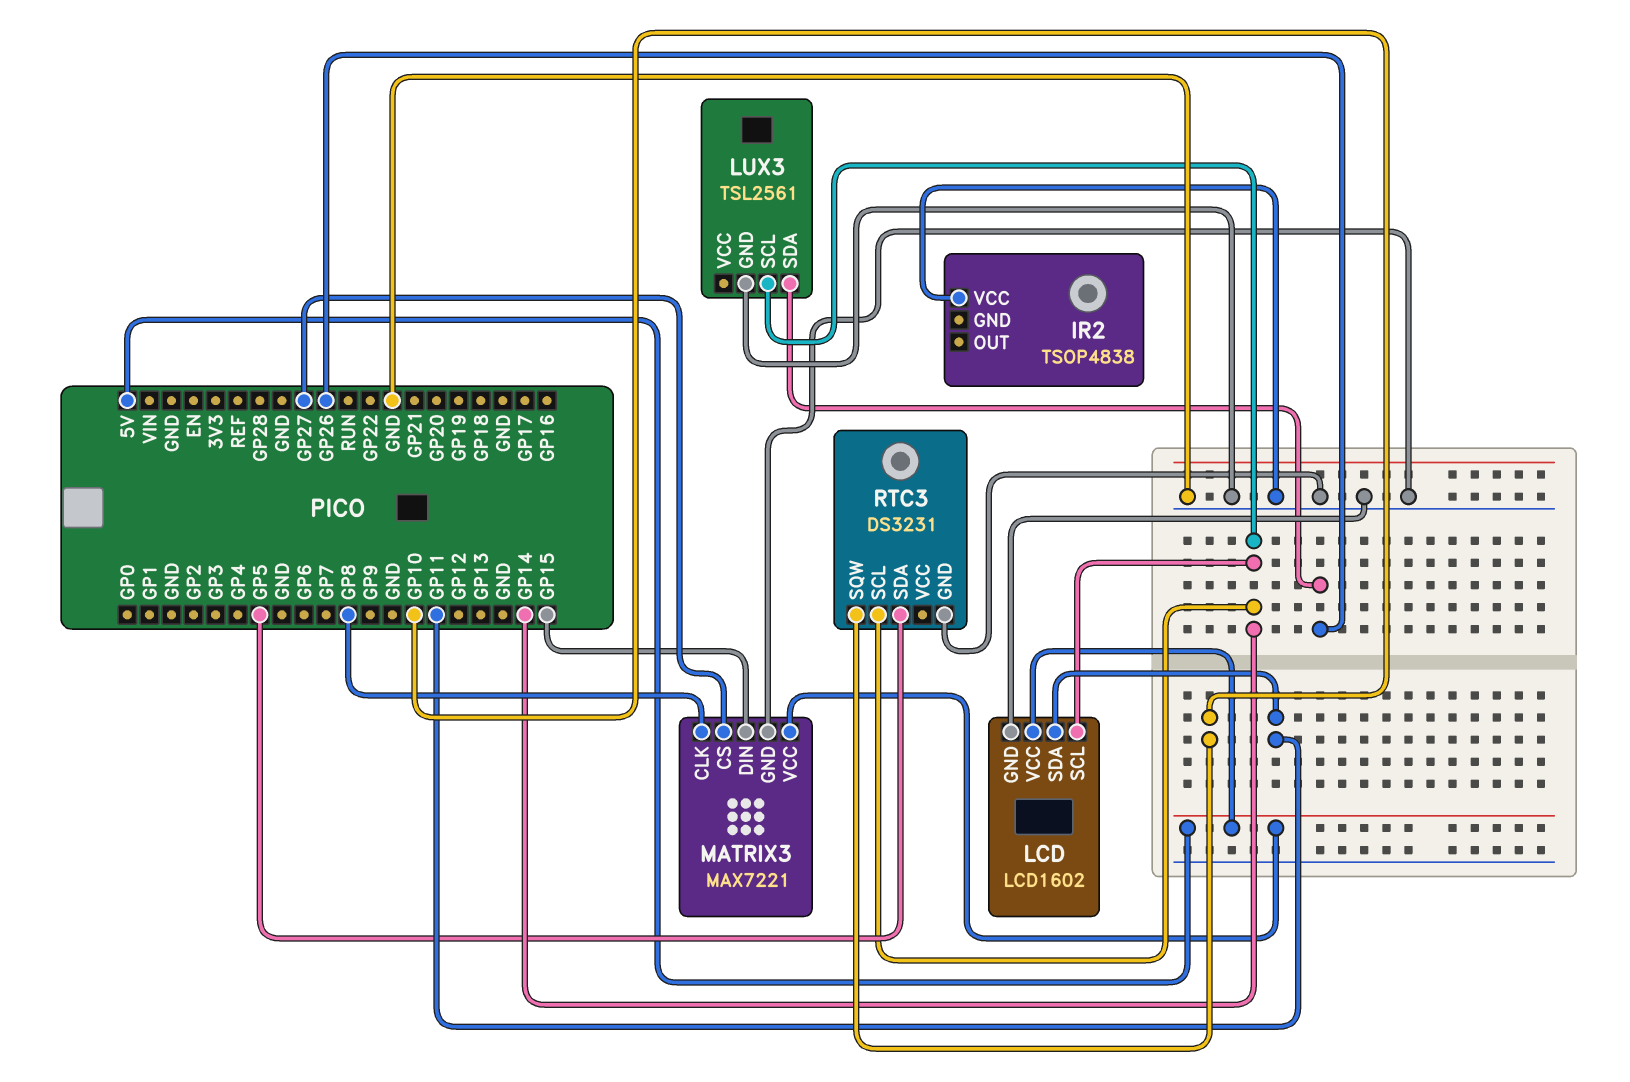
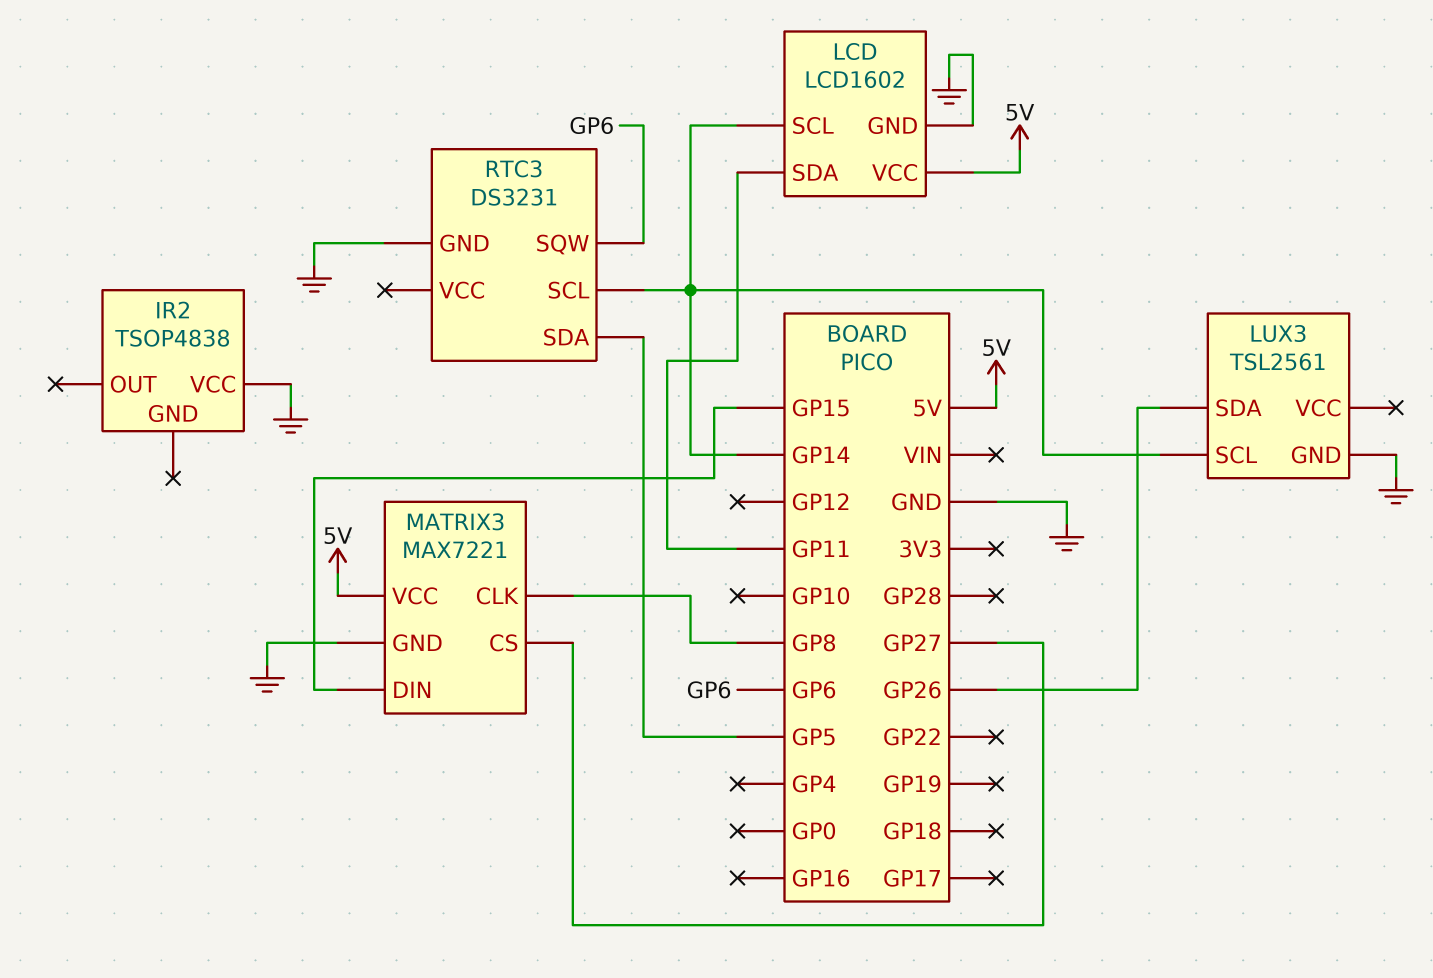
RTC3 pin SQW: GP10 -> GP6

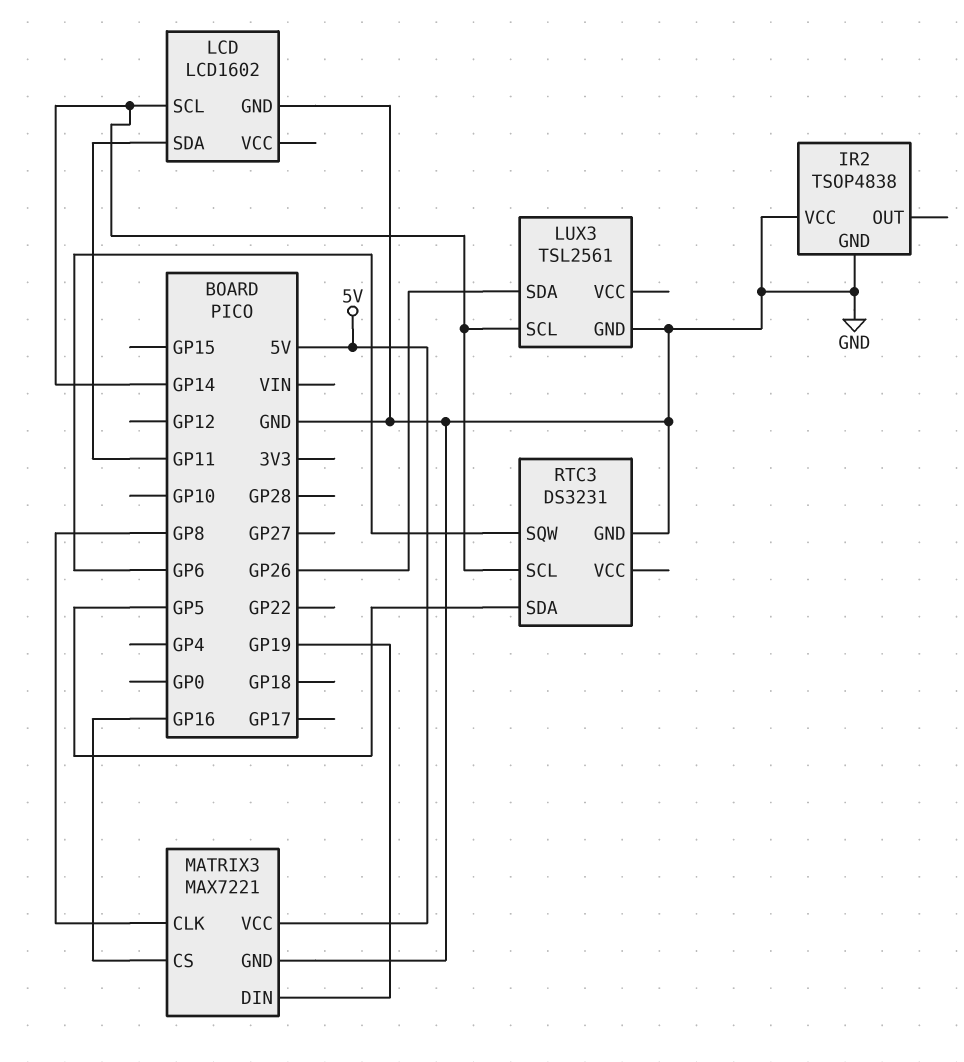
IR2 pin GND: none -> GND
LCD pin VCC: 5V -> none
MATRIX3 pin CS: GP27 -> GP16
MATRIX3 pin DIN: GP15 -> GP19

